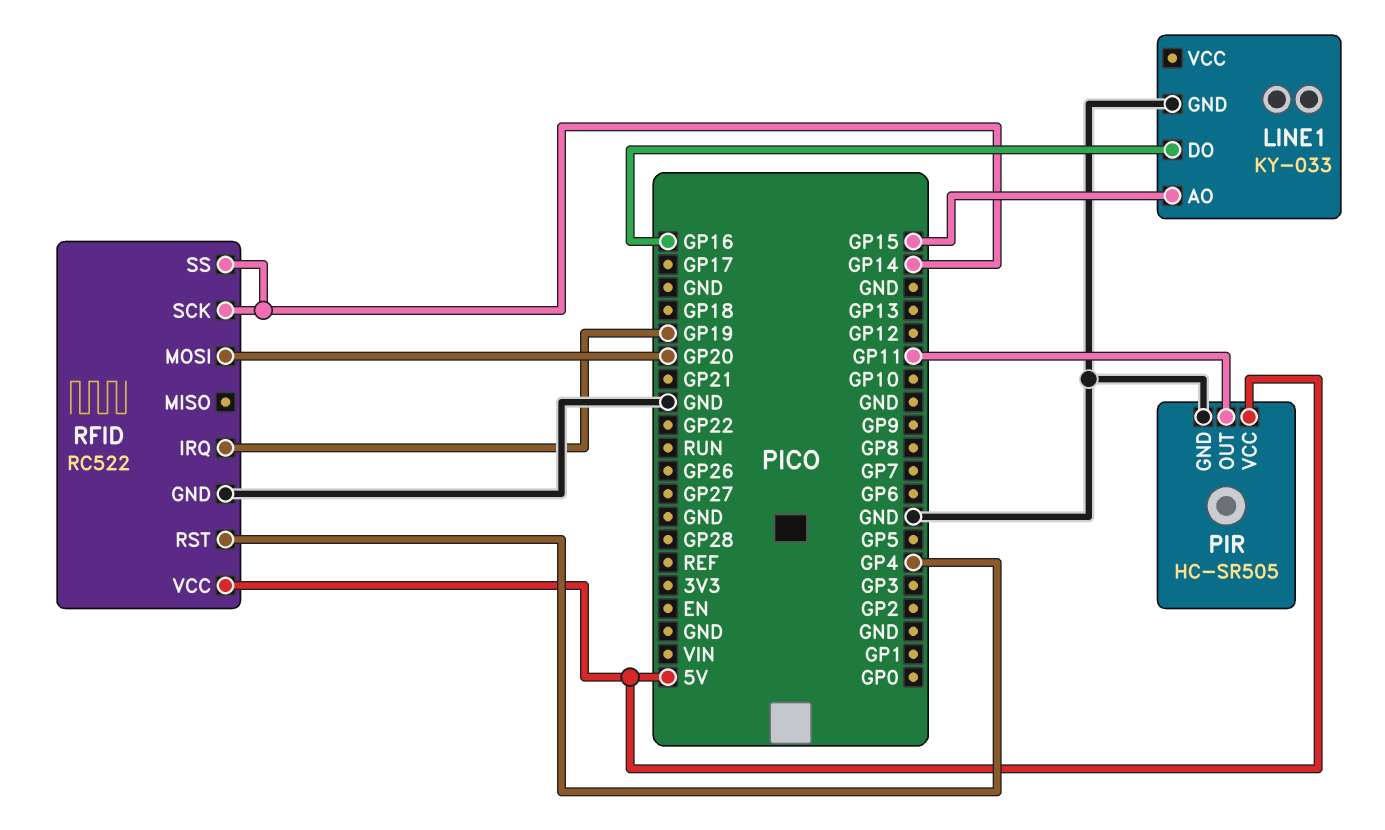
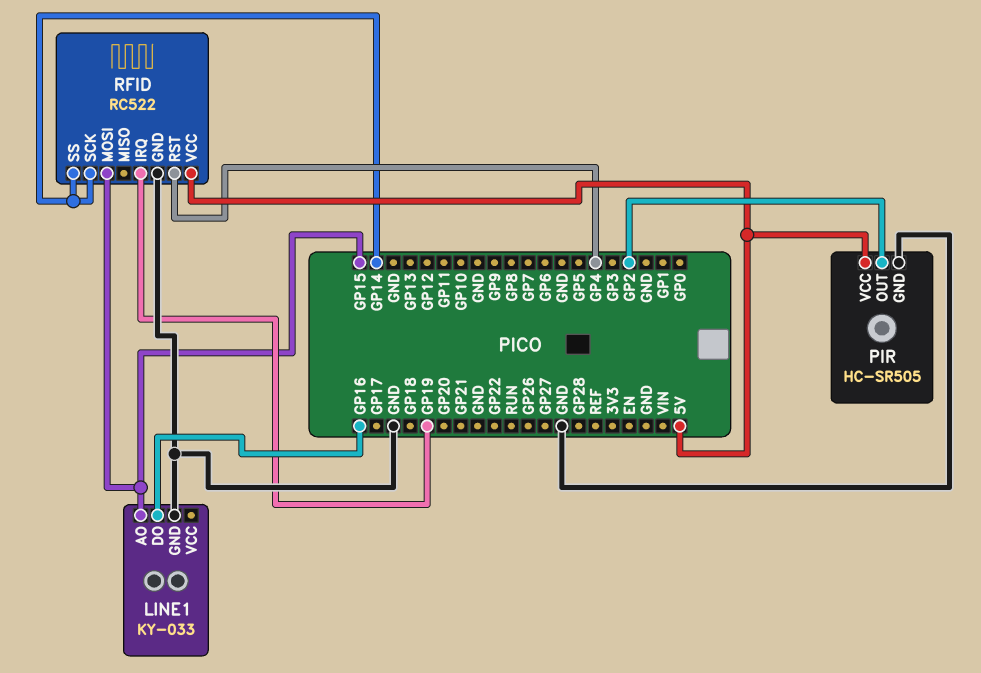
PIR pin OUT: GP11 -> GP2
RFID pin MOSI: GP20 -> GP15

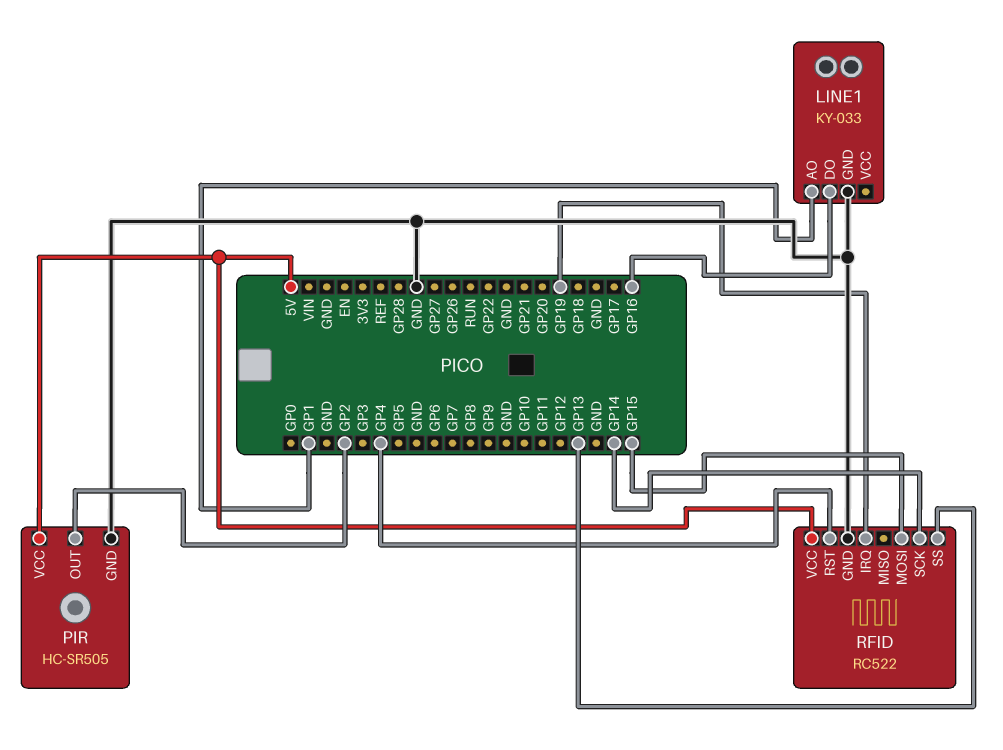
LINE1 pin AO: GP15 -> GP1
RFID pin SS: GP14 -> GP13

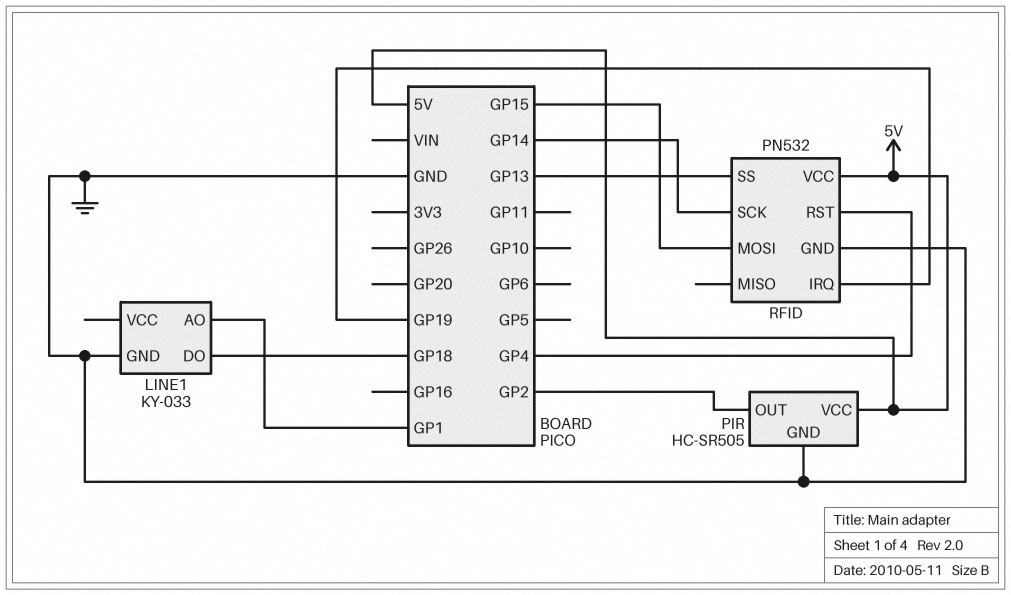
LINE1 pin DO: GP16 -> GP18
RFID: RC522 -> PN532

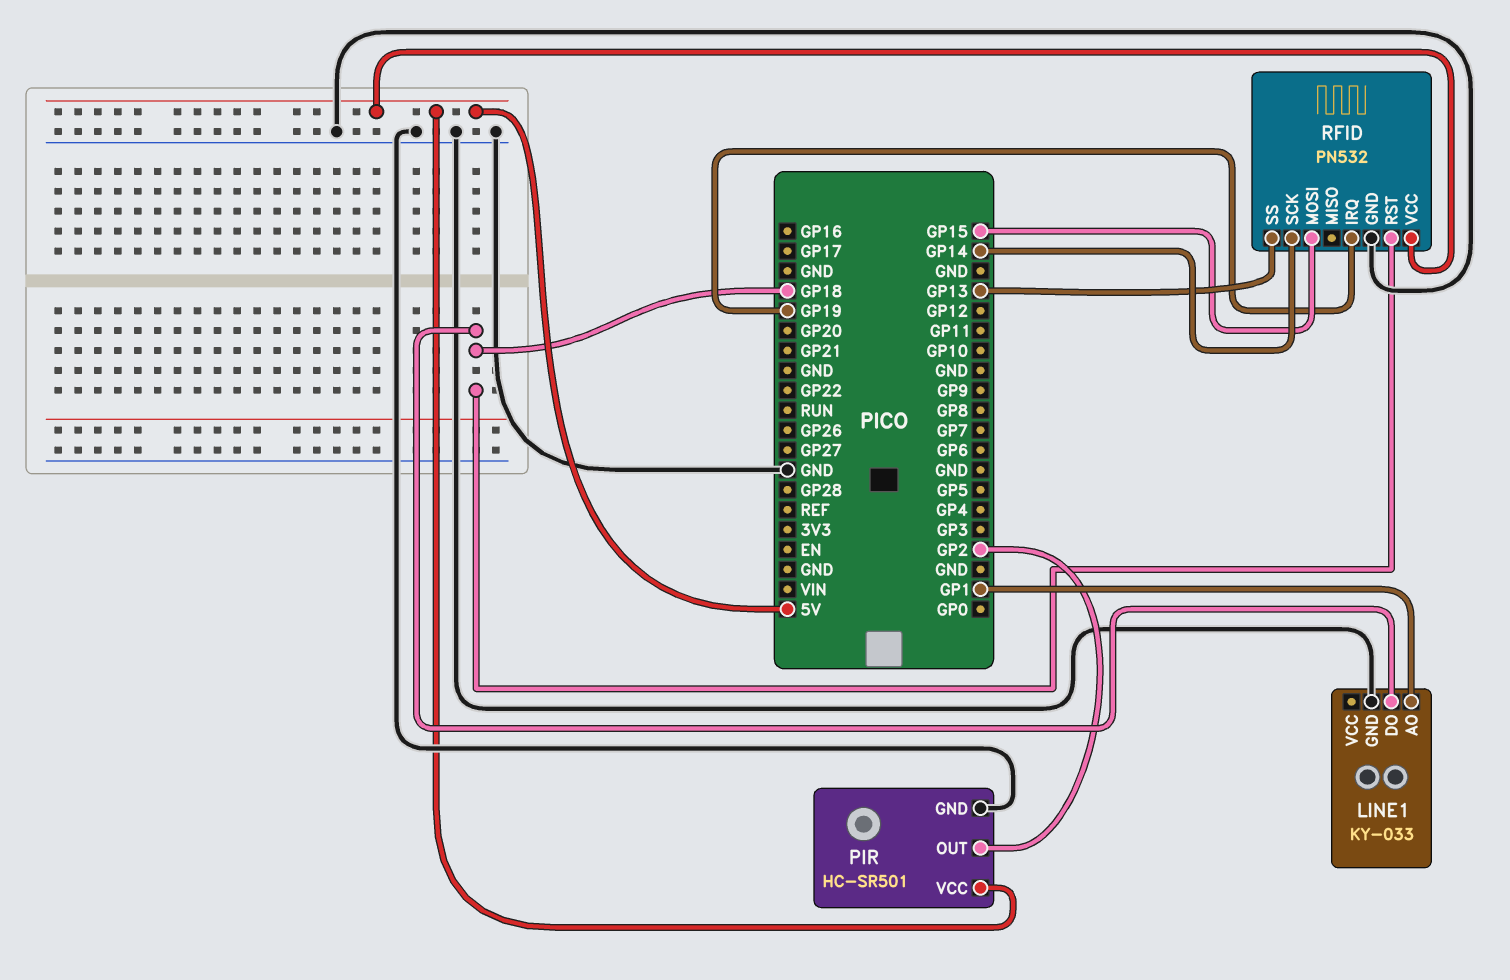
PIR: HC-SR505 -> HC-SR501
RFID pin RST: GP4 -> GP18

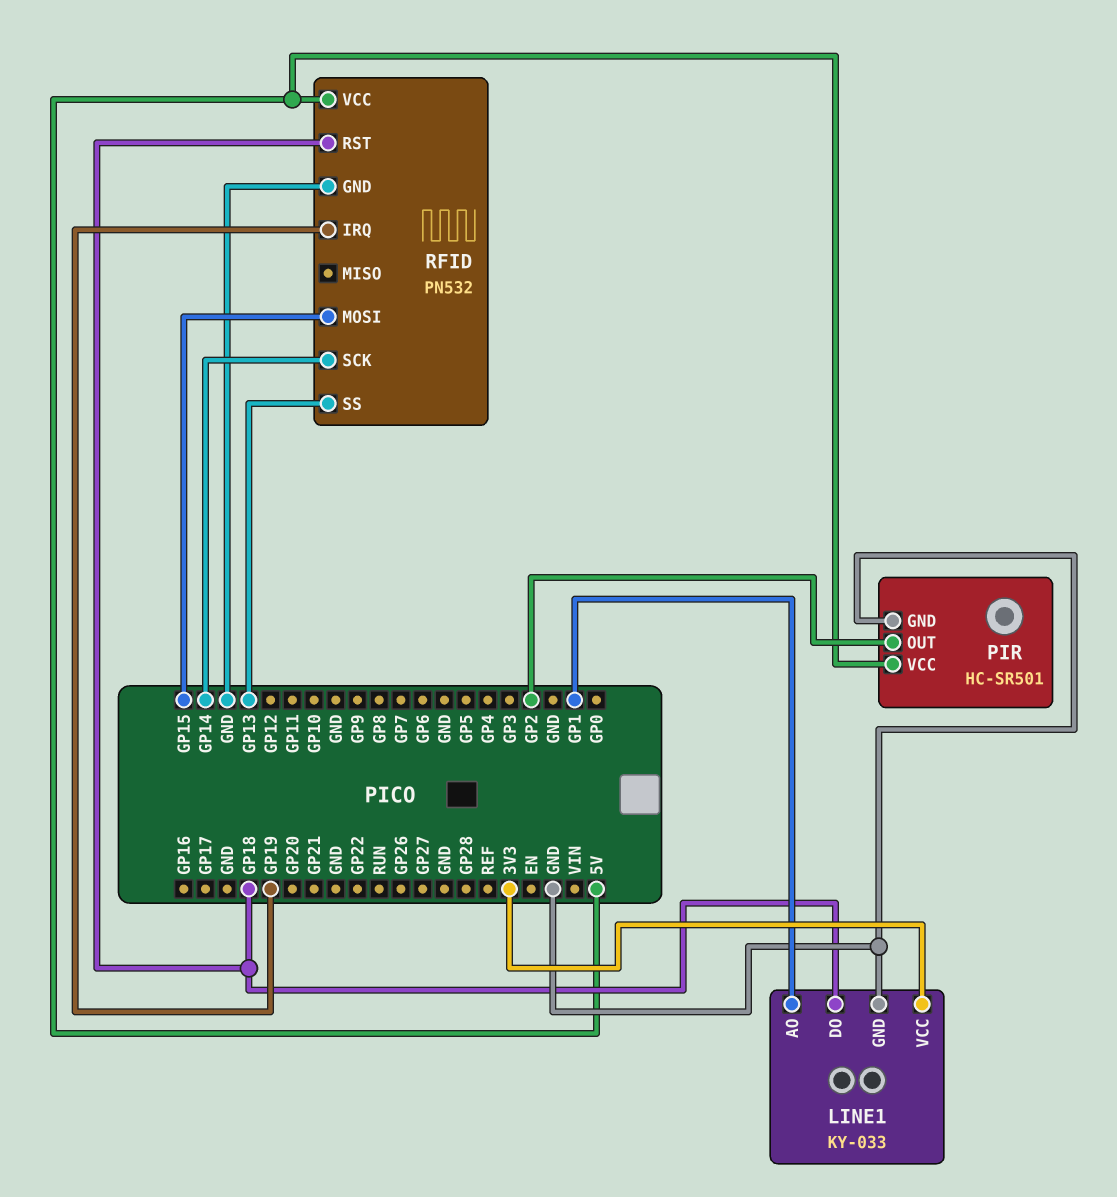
LINE1 pin VCC: none -> 3V3

